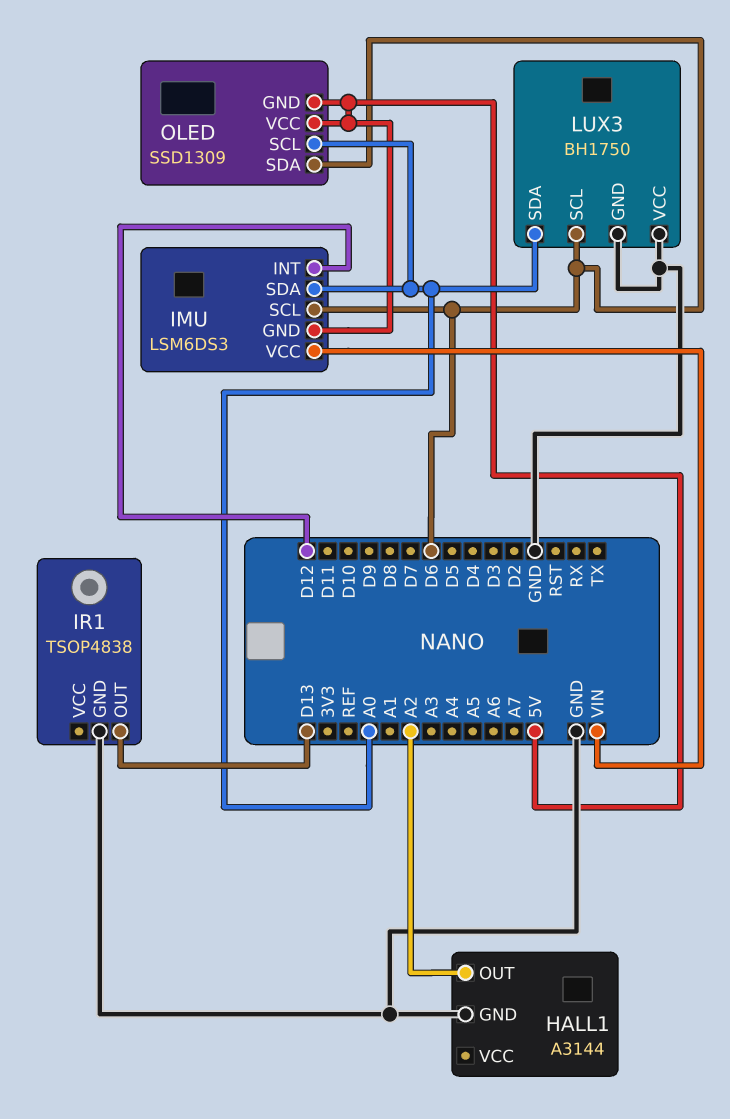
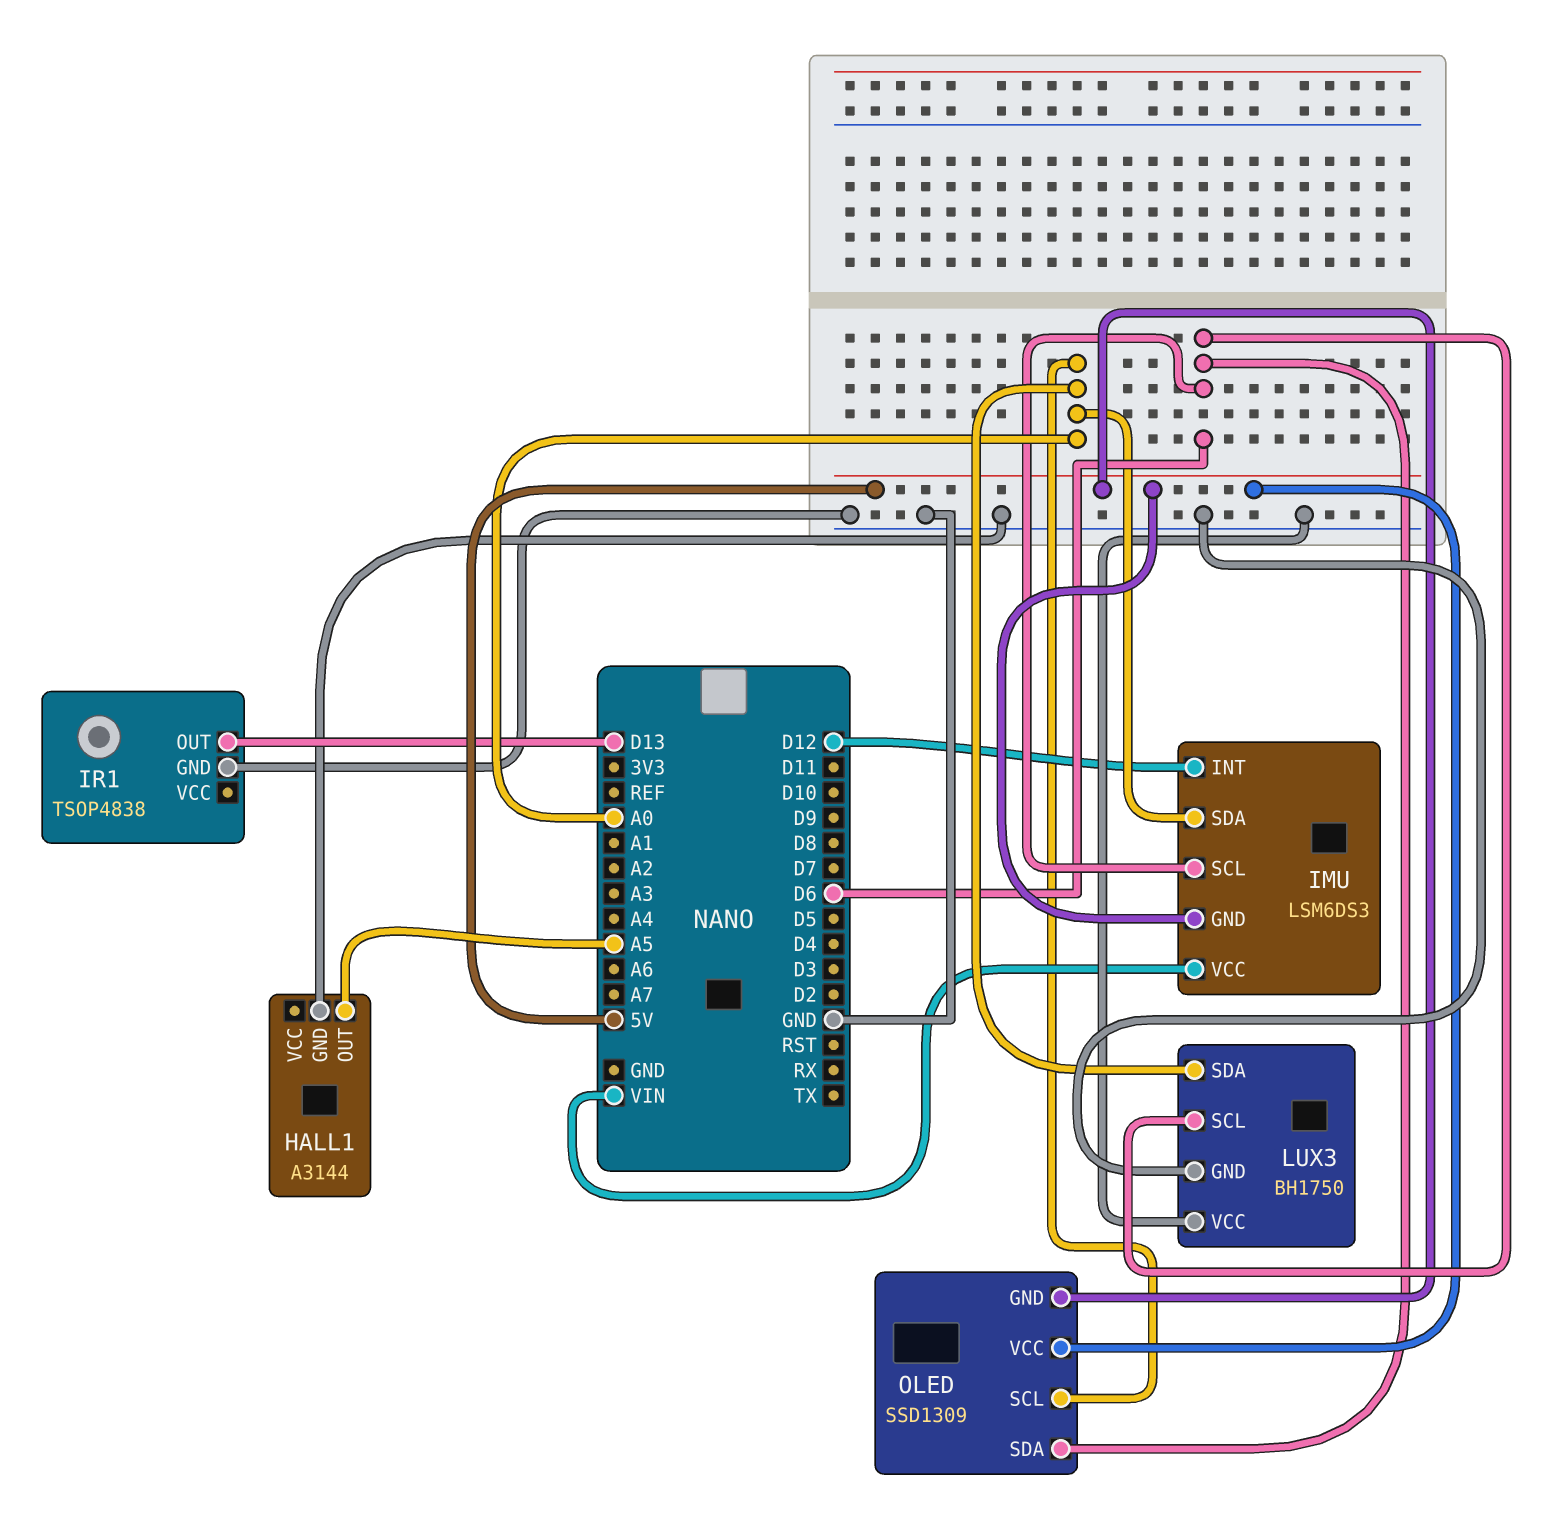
HALL1 pin OUT: A2 -> A5

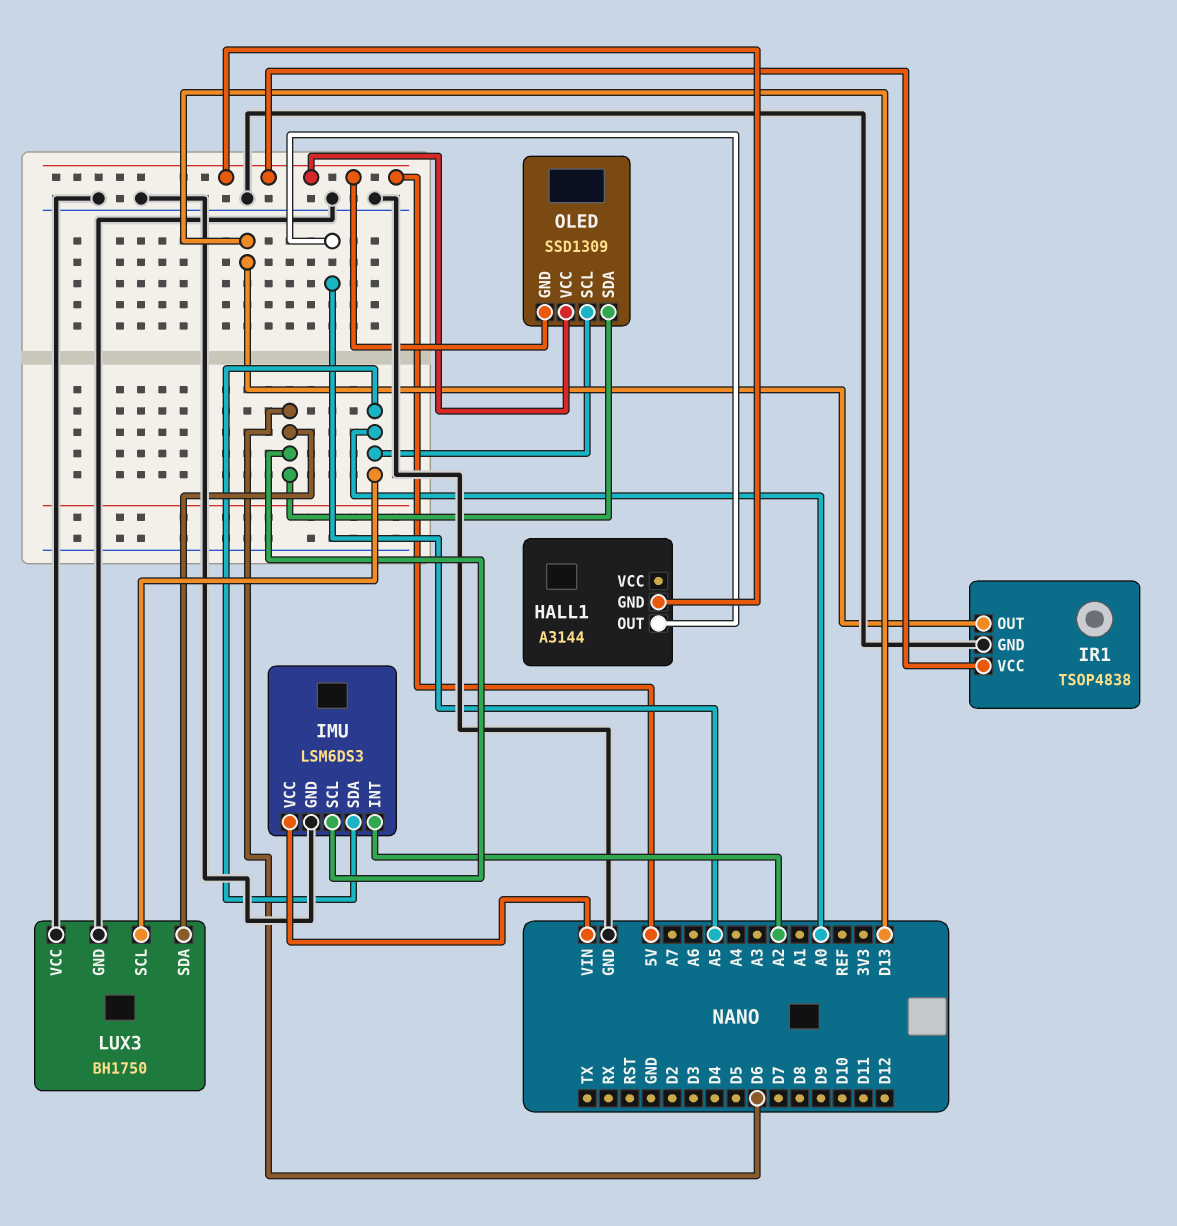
HALL1 pin GND: GND -> 5V
IMU pin GND: 5V -> GND
IMU pin INT: D12 -> A2
IR1 pin VCC: none -> 5V
LUX3 pin SCL: D6 -> A0
LUX3 pin SDA: A0 -> D6

